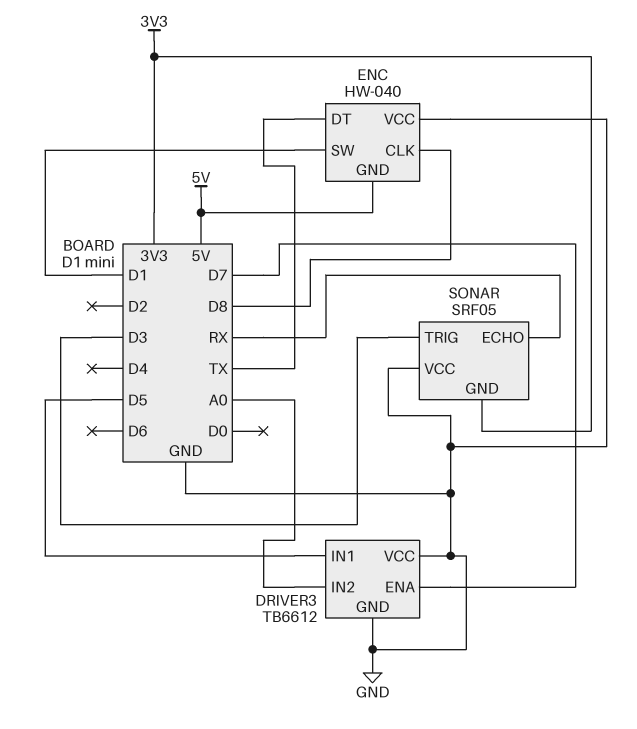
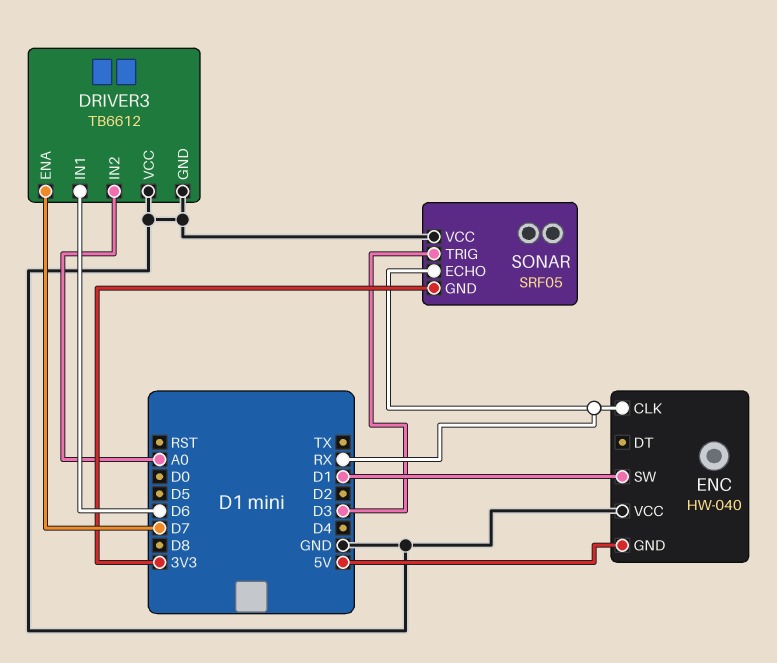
DRIVER3 pin IN1: D5 -> D6
ENC pin CLK: D8 -> RX
ENC pin DT: TX -> none

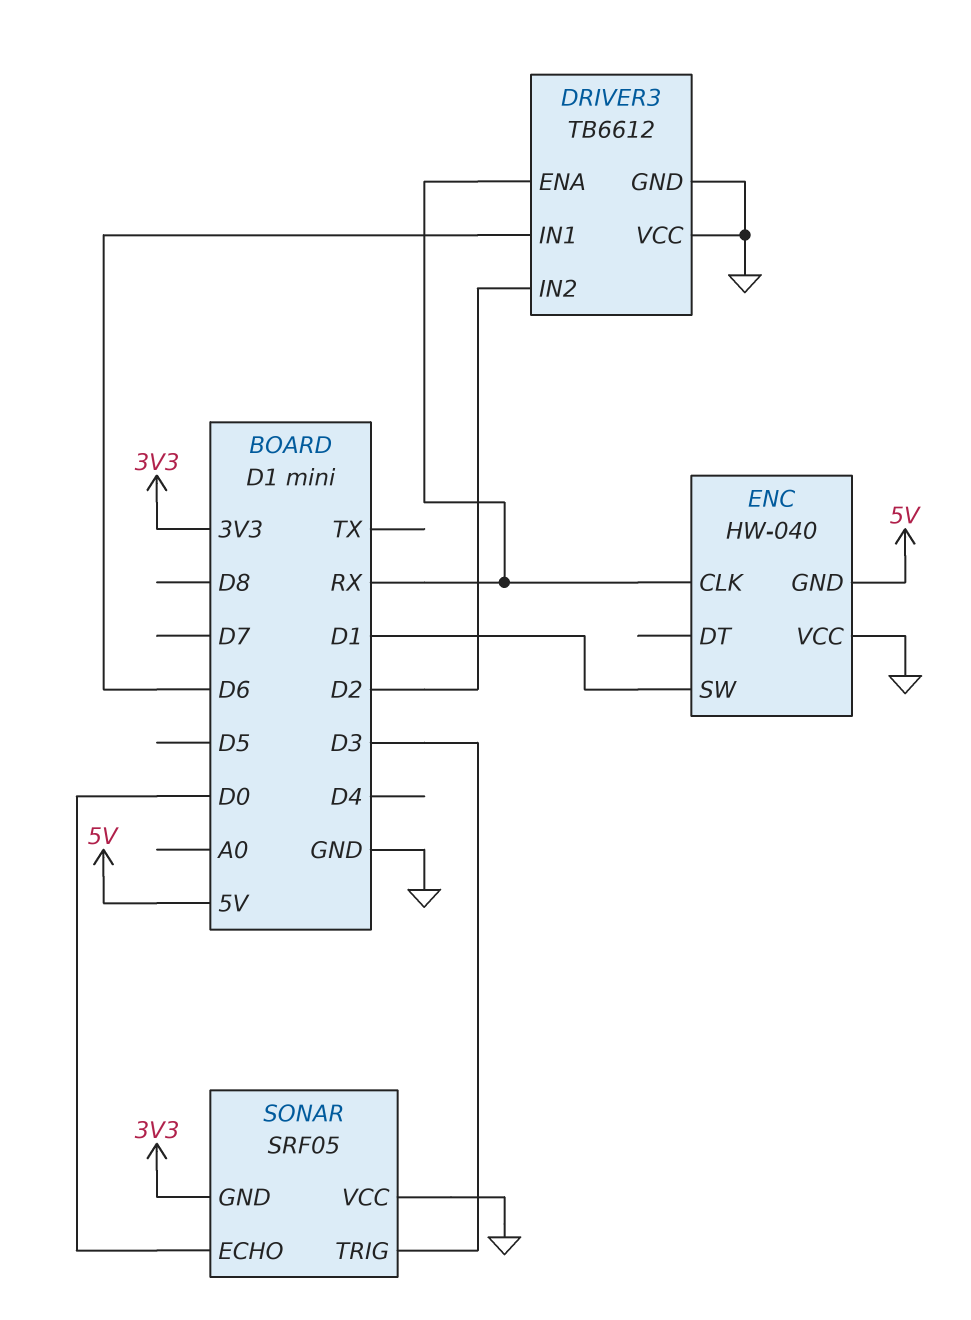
DRIVER3 pin ENA: D7 -> RX
DRIVER3 pin IN2: A0 -> D2
SONAR pin ECHO: RX -> D0

